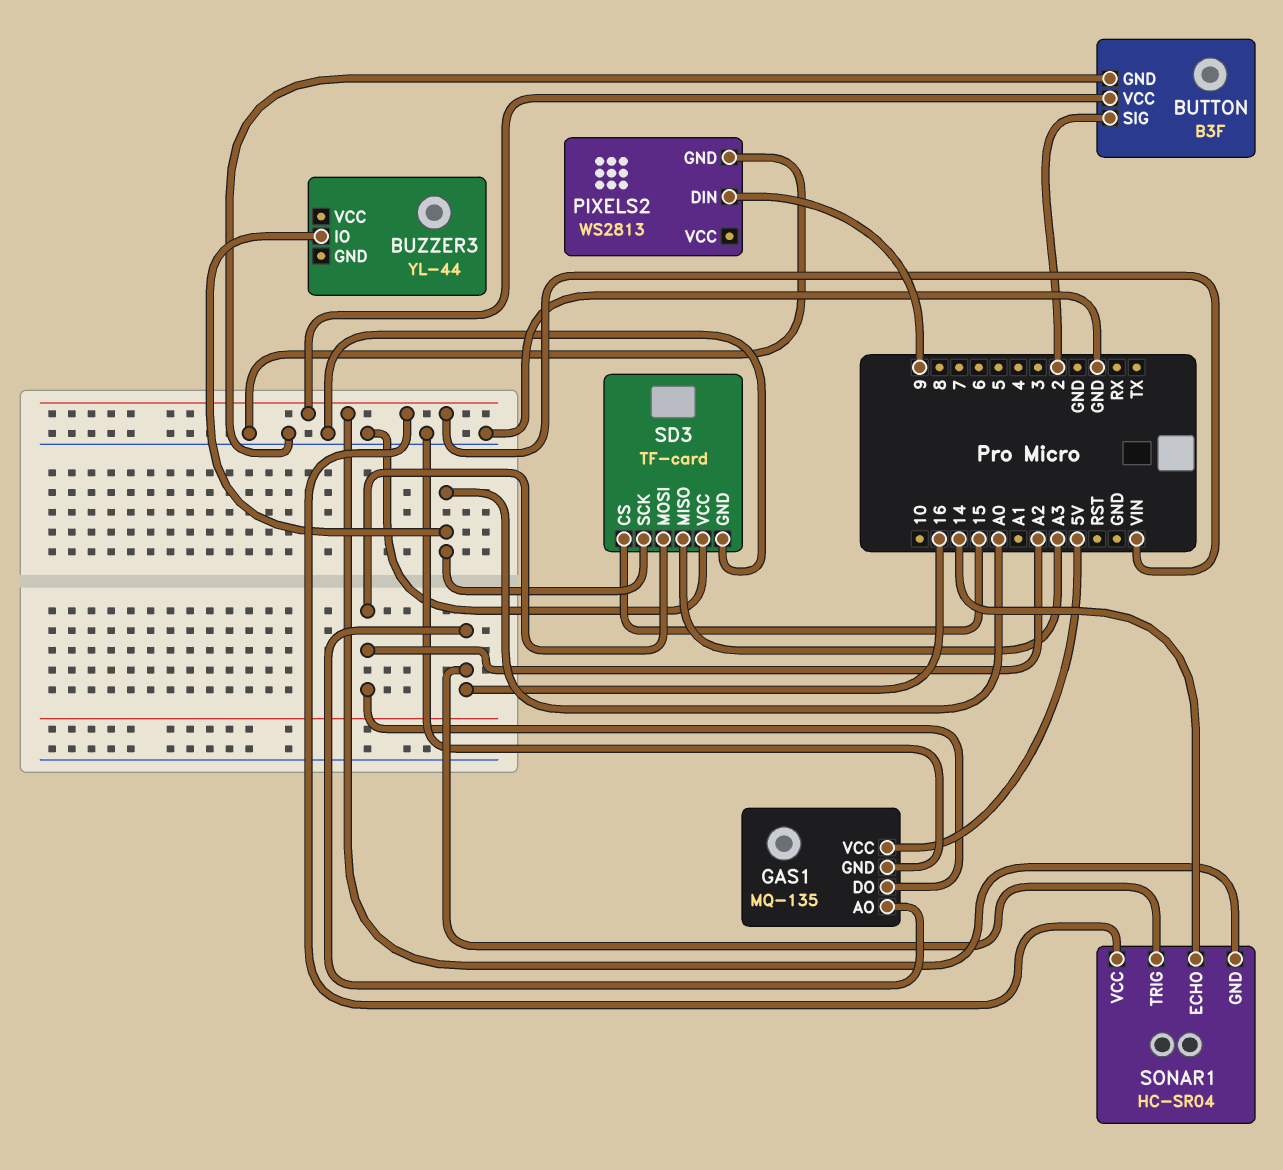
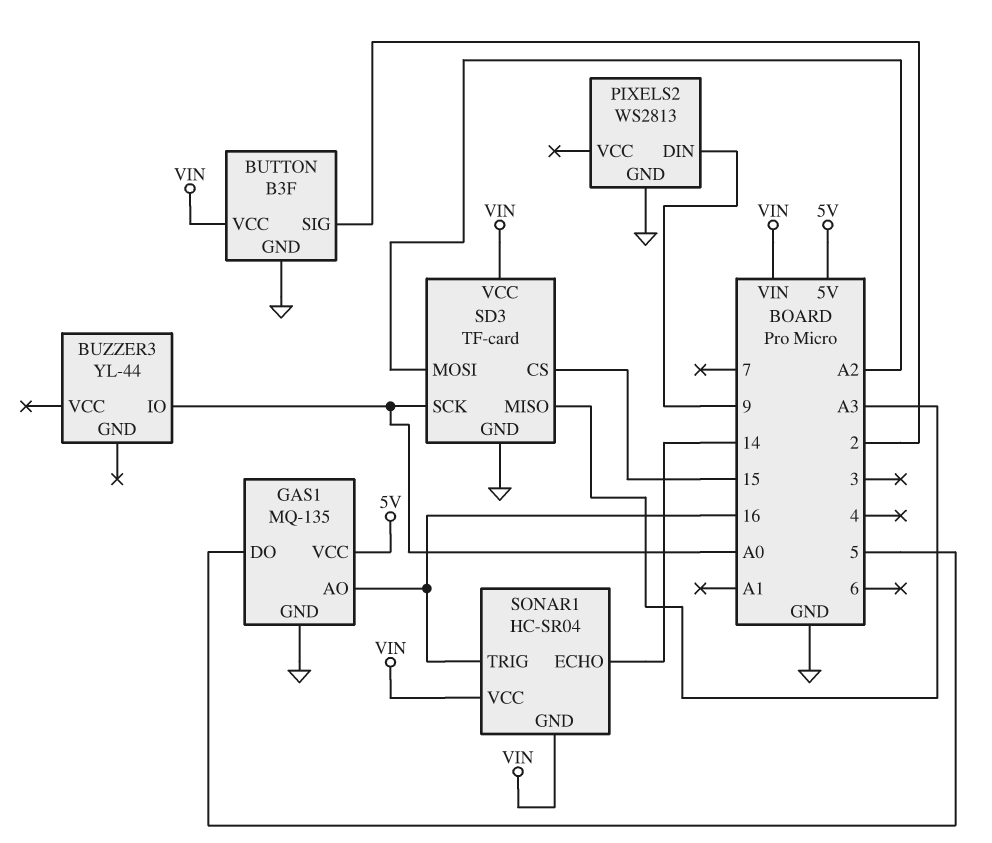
GAS1 pin DO: A2 -> 5
SD3 pin VCC: GND -> VIN

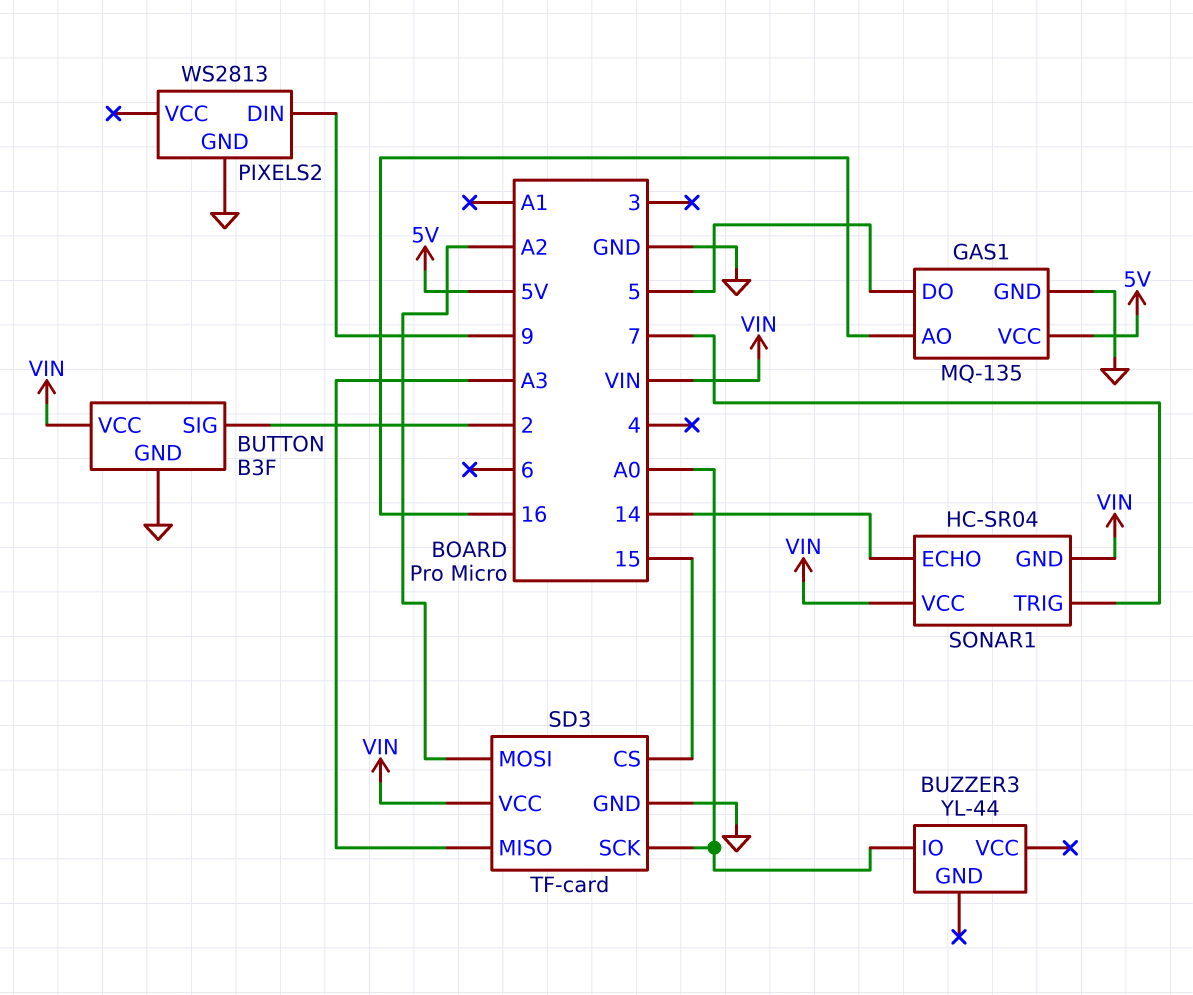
SONAR1 pin TRIG: 16 -> 7

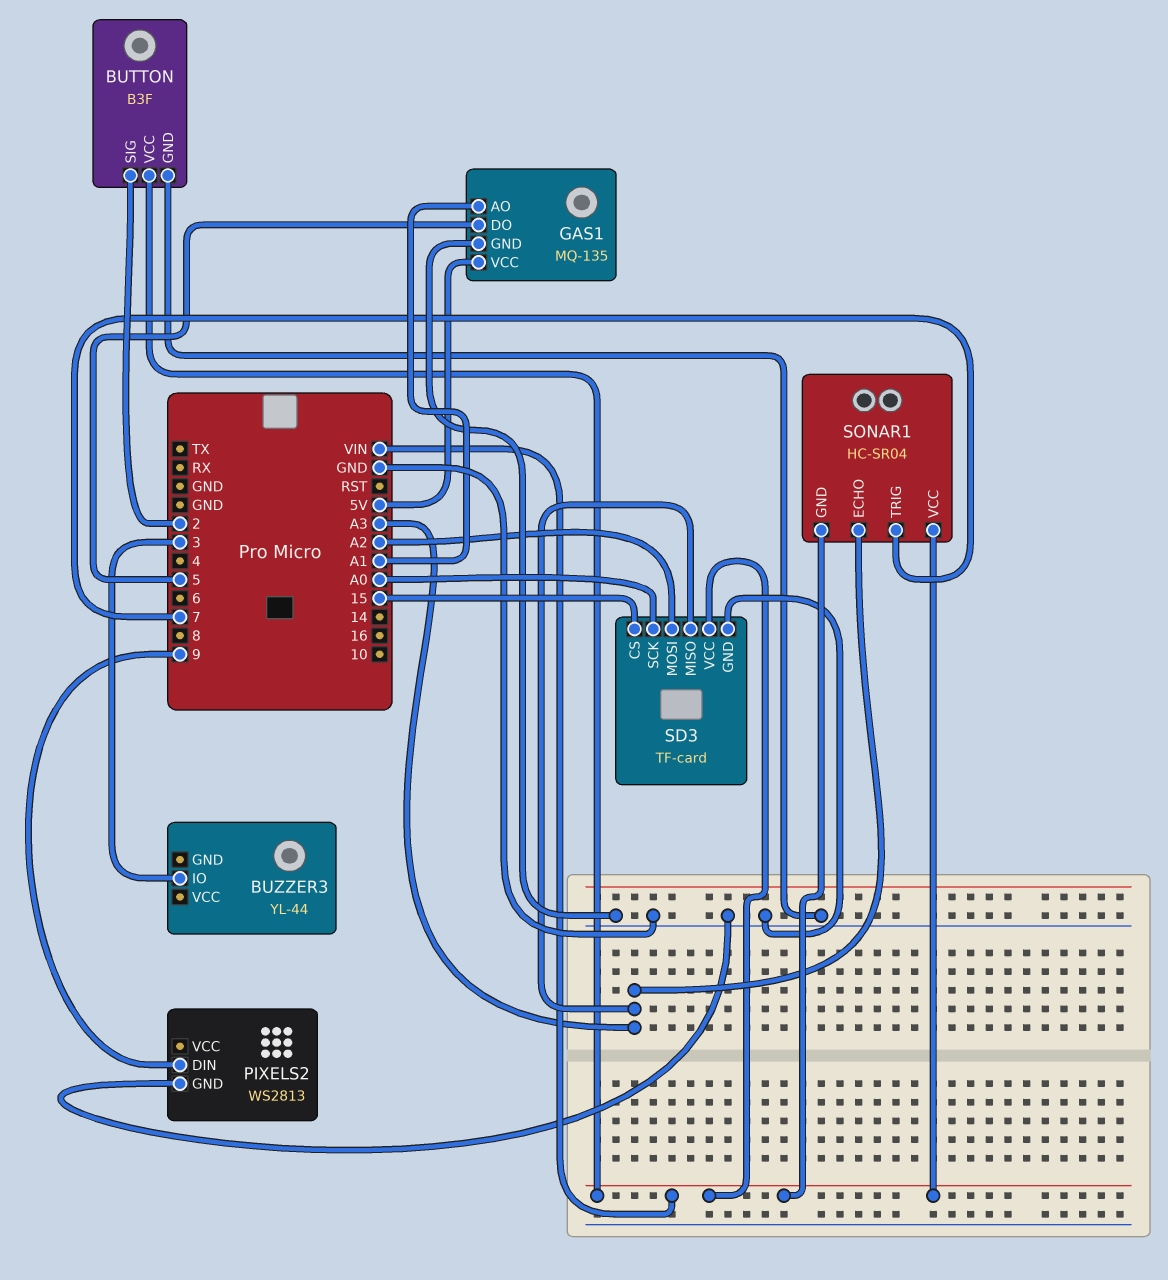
BUZZER3 pin IO: A0 -> 3
GAS1 pin AO: 16 -> A1
SONAR1 pin ECHO: 14 -> A3

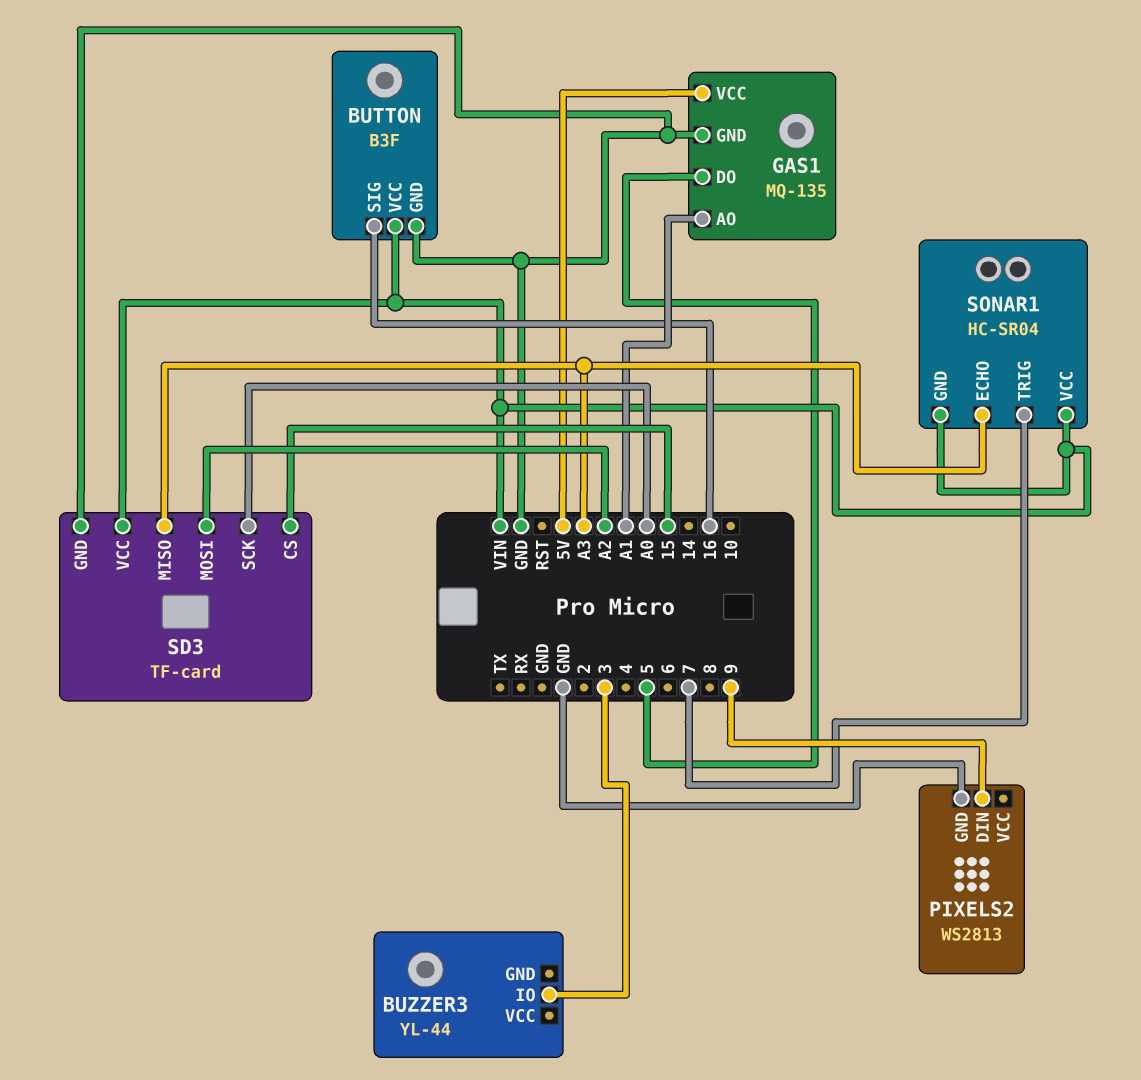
BUTTON pin SIG: 2 -> 16

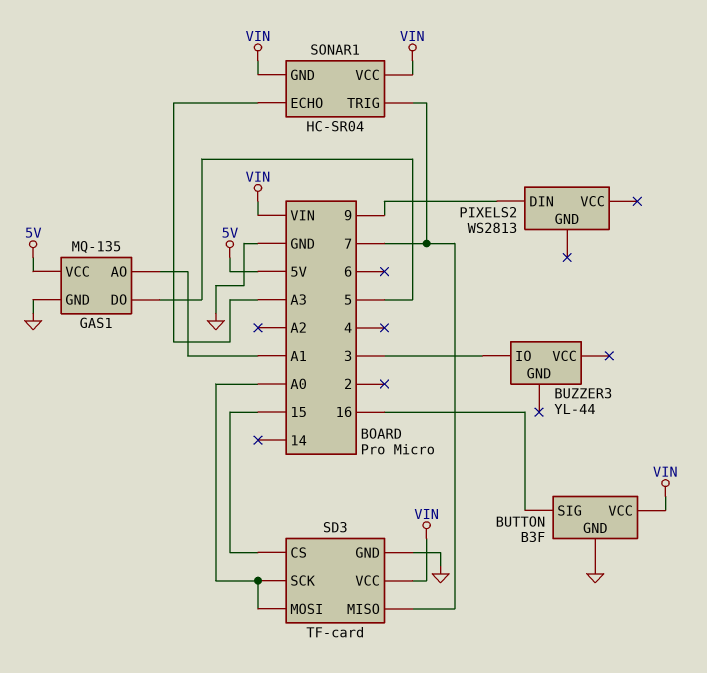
PIXELS2 pin GND: GND -> none
SD3 pin MISO: A3 -> 7
SD3 pin MOSI: A2 -> A0

